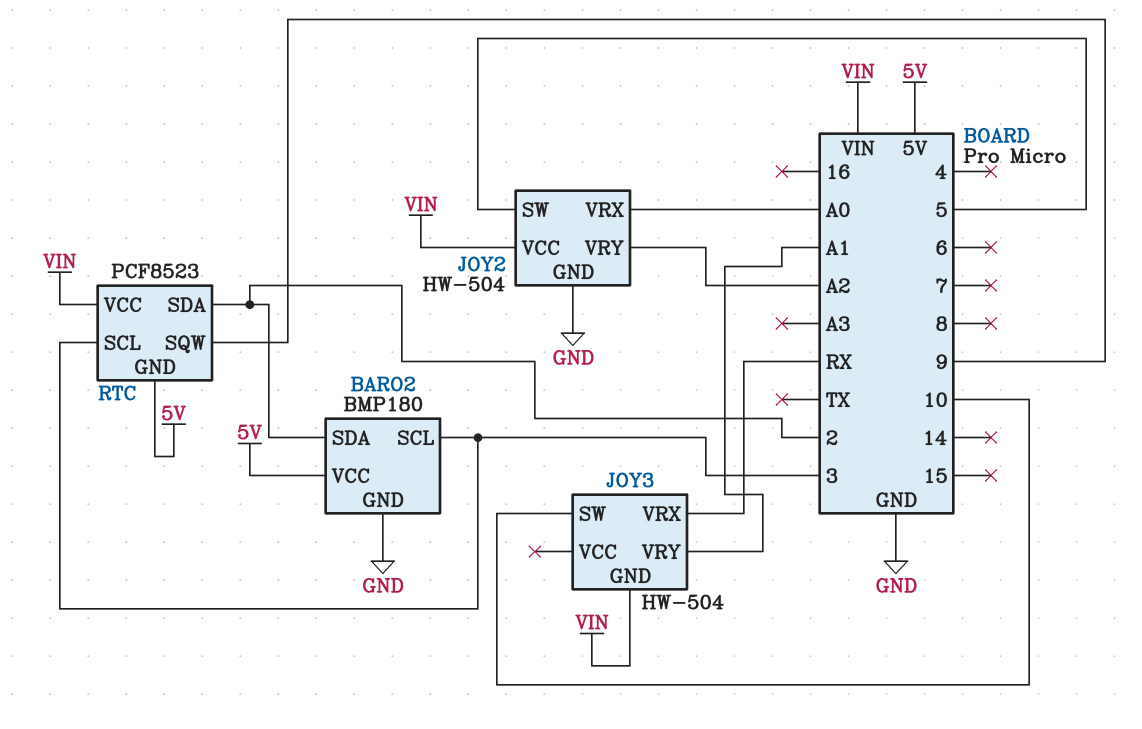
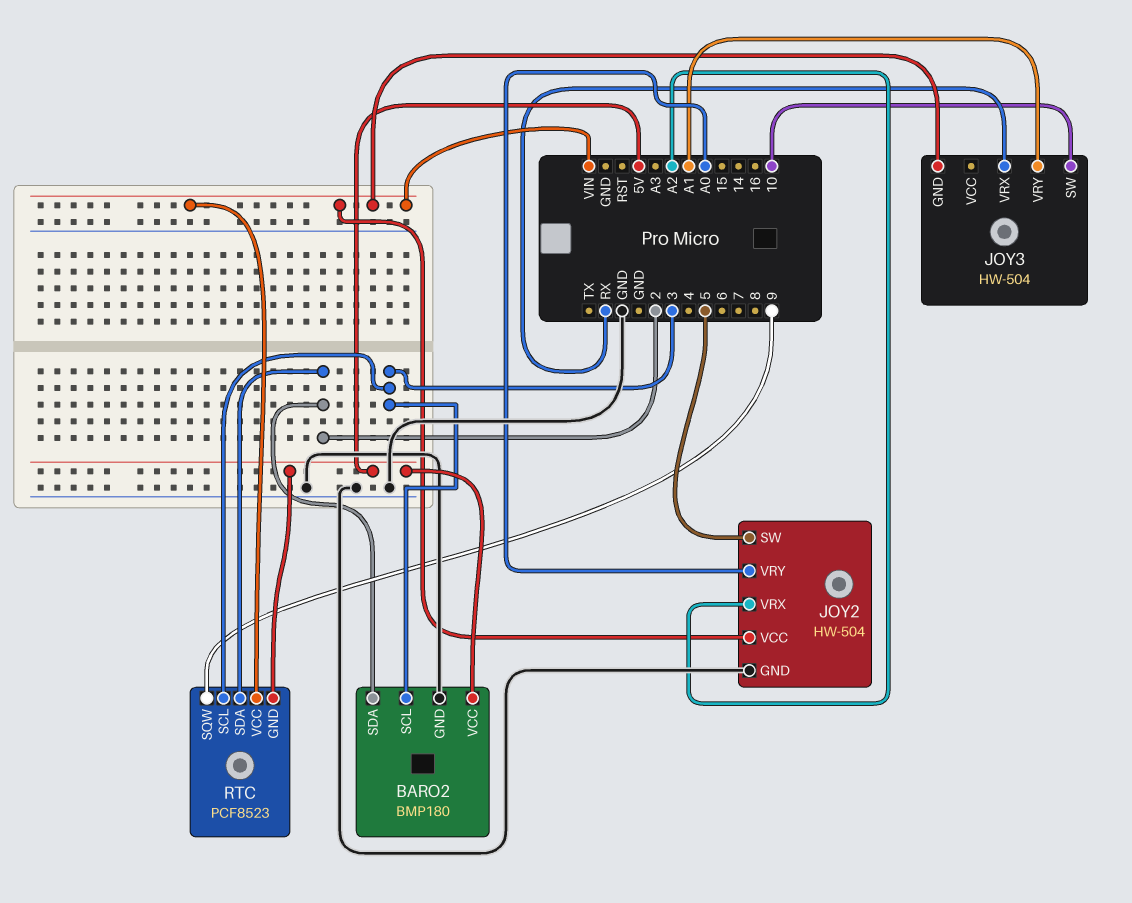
JOY2 pin VRX: A0 -> A2
JOY2 pin VRY: A2 -> A0

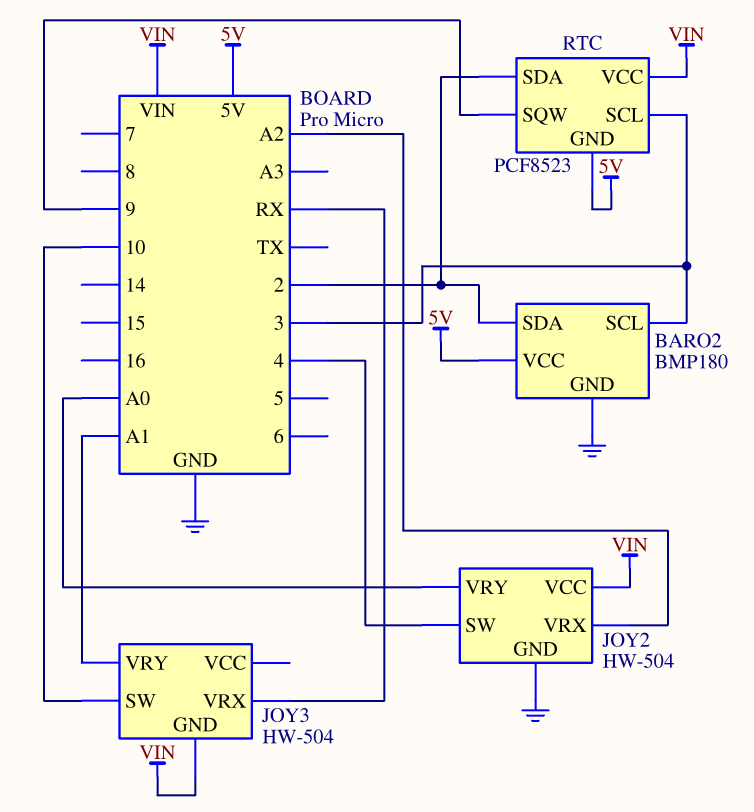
JOY2 pin SW: 5 -> 4

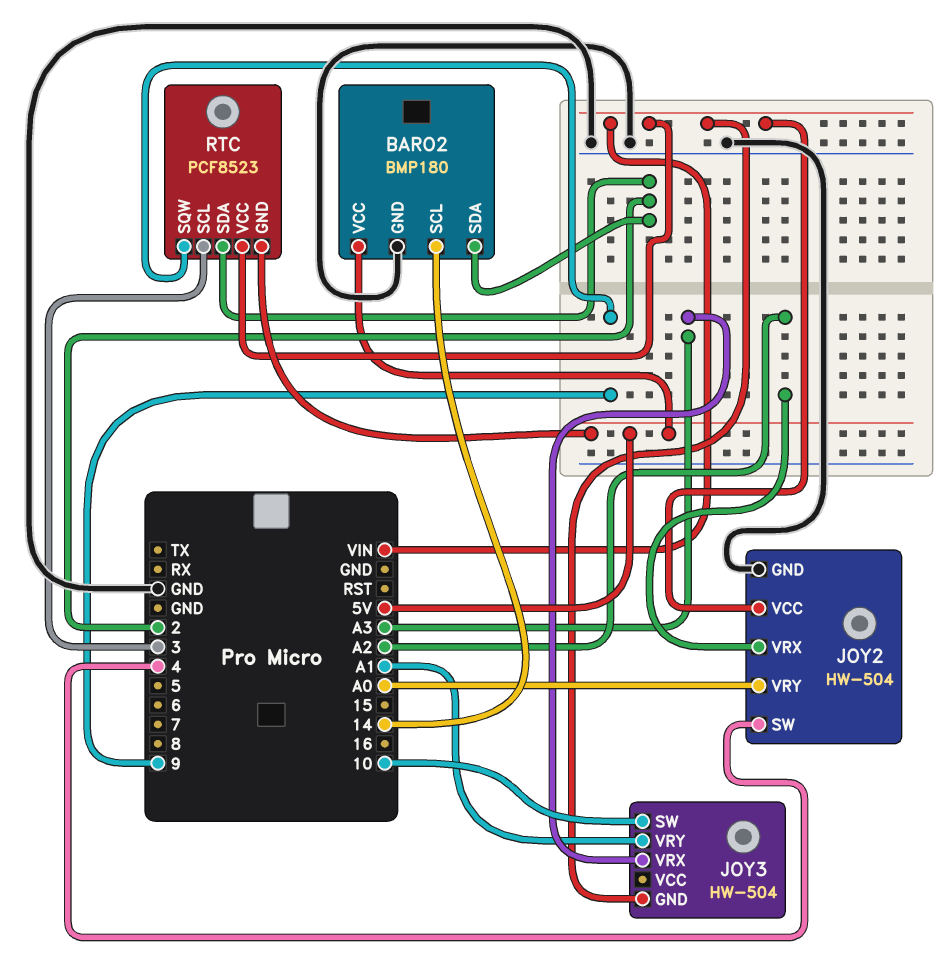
BARO2 pin SCL: 3 -> 14
JOY3 pin VRX: RX -> A3

